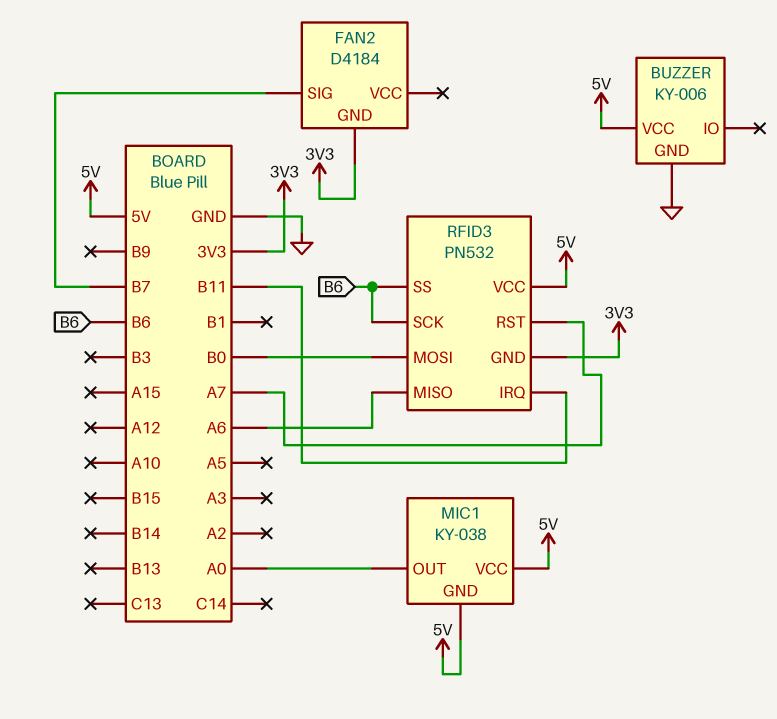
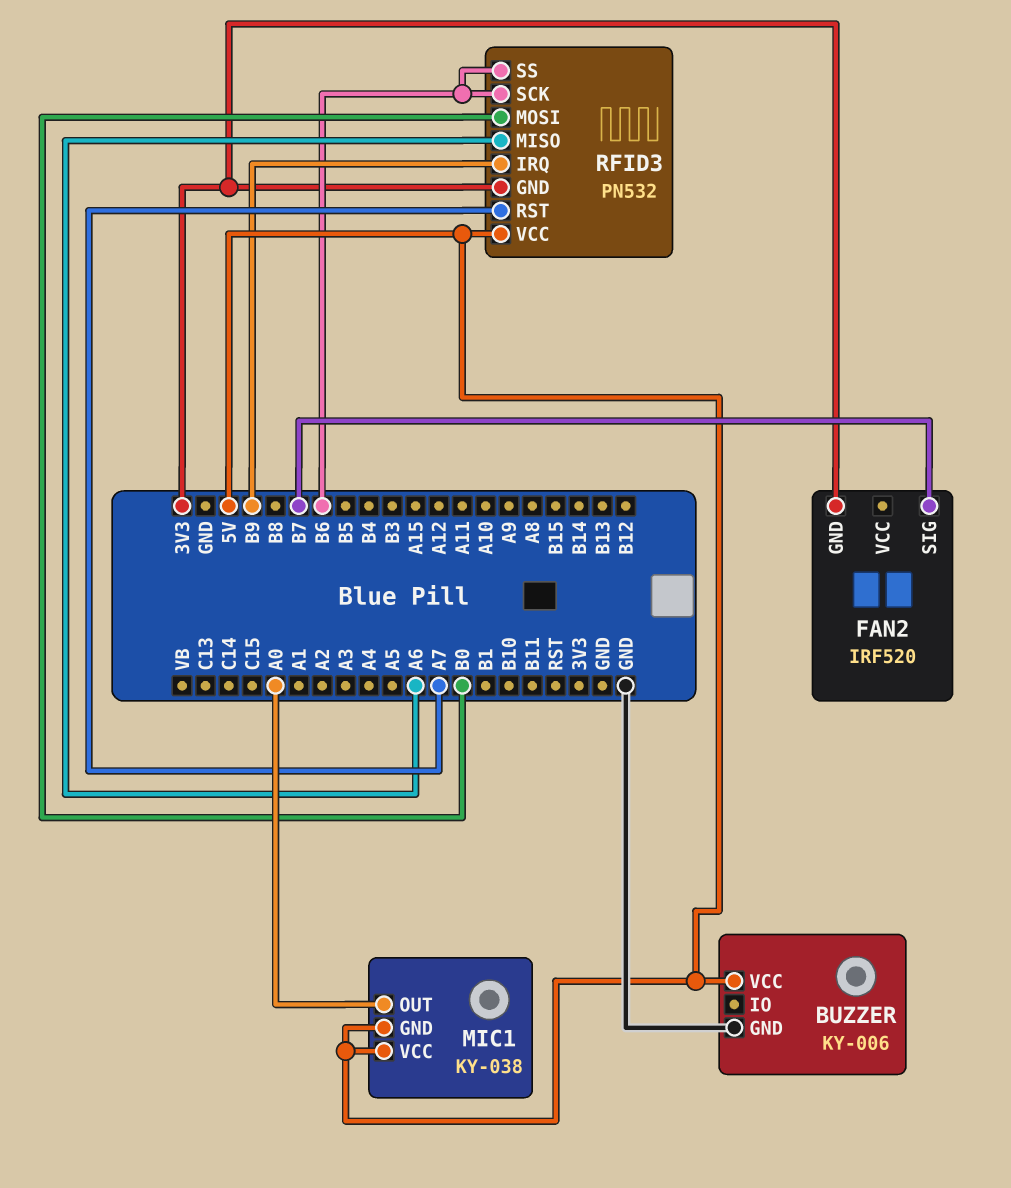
FAN2: D4184 -> IRF520
RFID3 pin IRQ: B11 -> B9

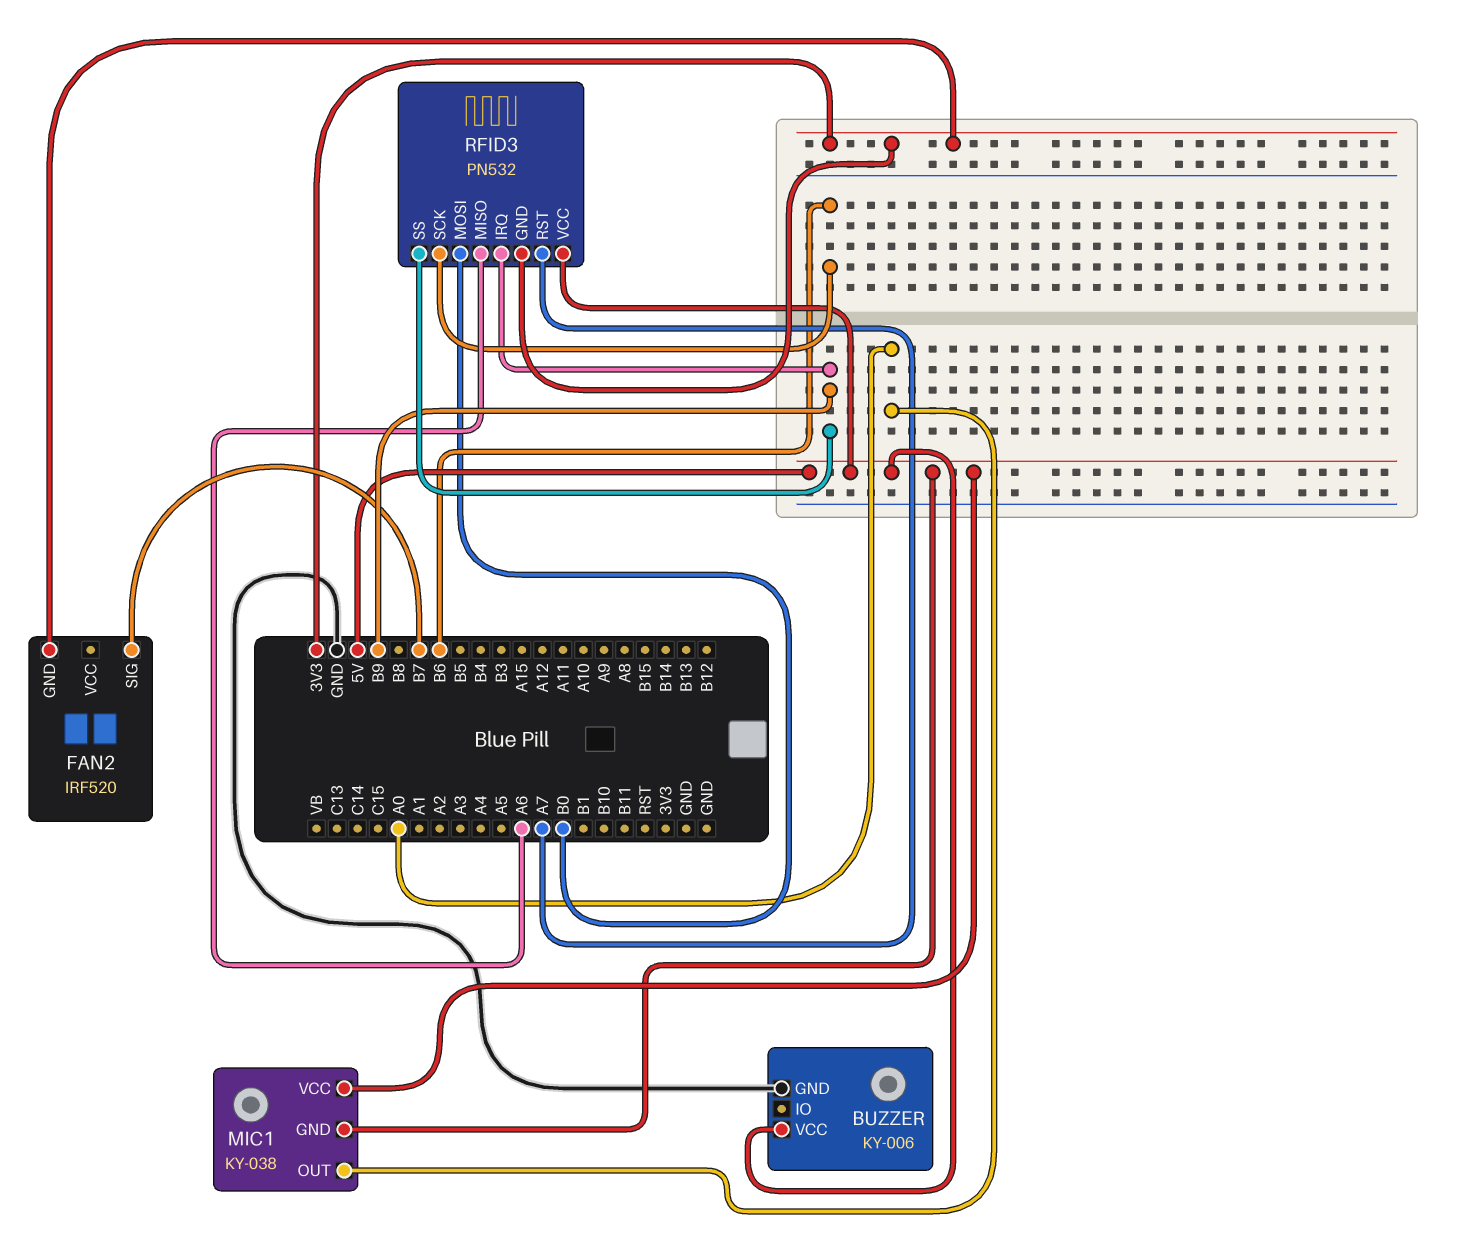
RFID3 pin SS: B6 -> B9

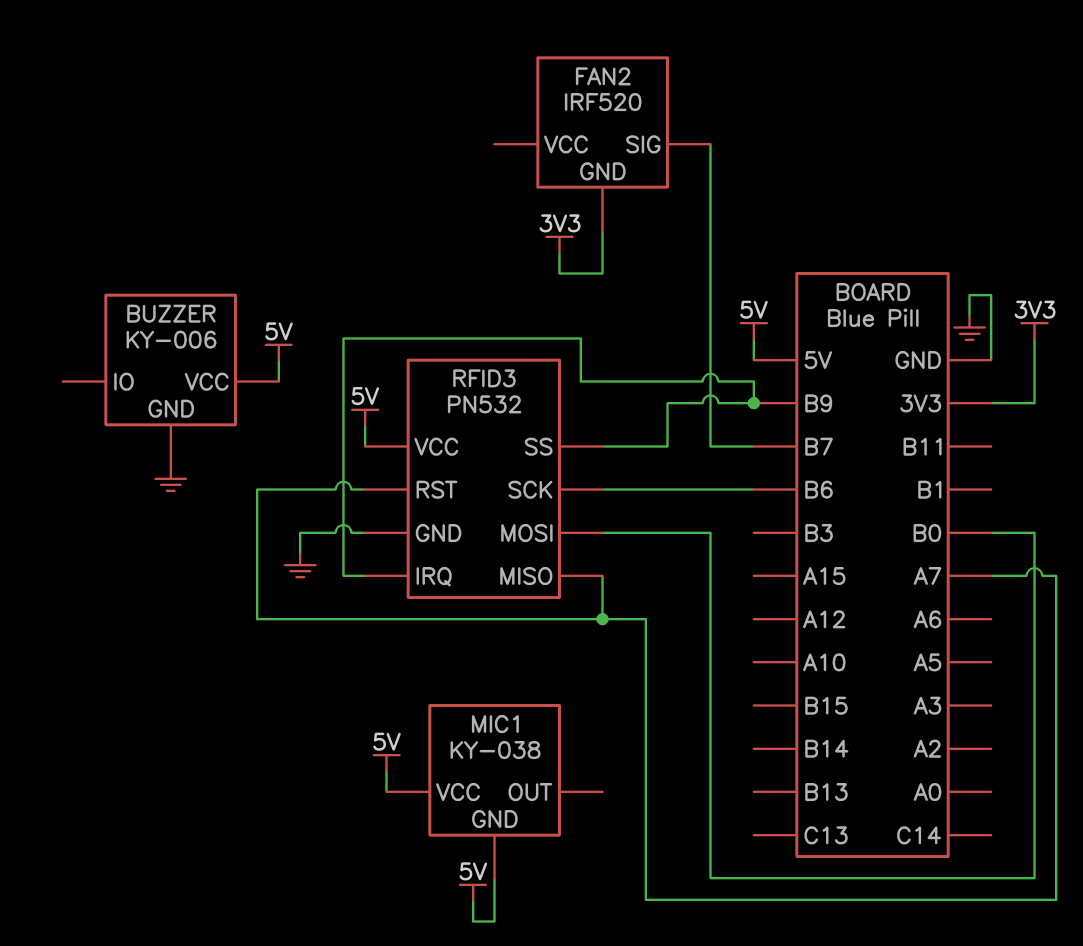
MIC1 pin OUT: A0 -> none
RFID3 pin GND: 3V3 -> GND
RFID3 pin MISO: A6 -> A7

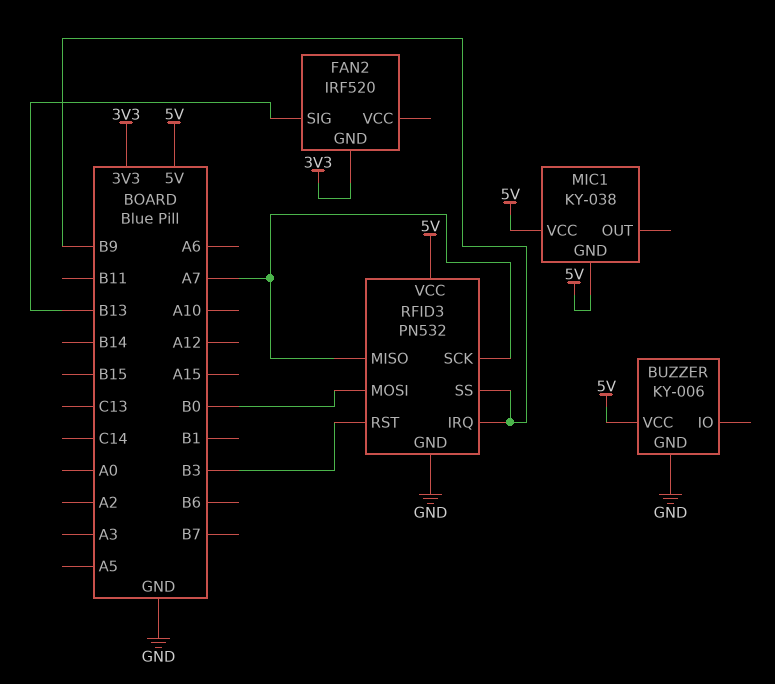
FAN2 pin SIG: B7 -> B13
RFID3 pin RST: A7 -> B3
RFID3 pin SCK: B6 -> A7

